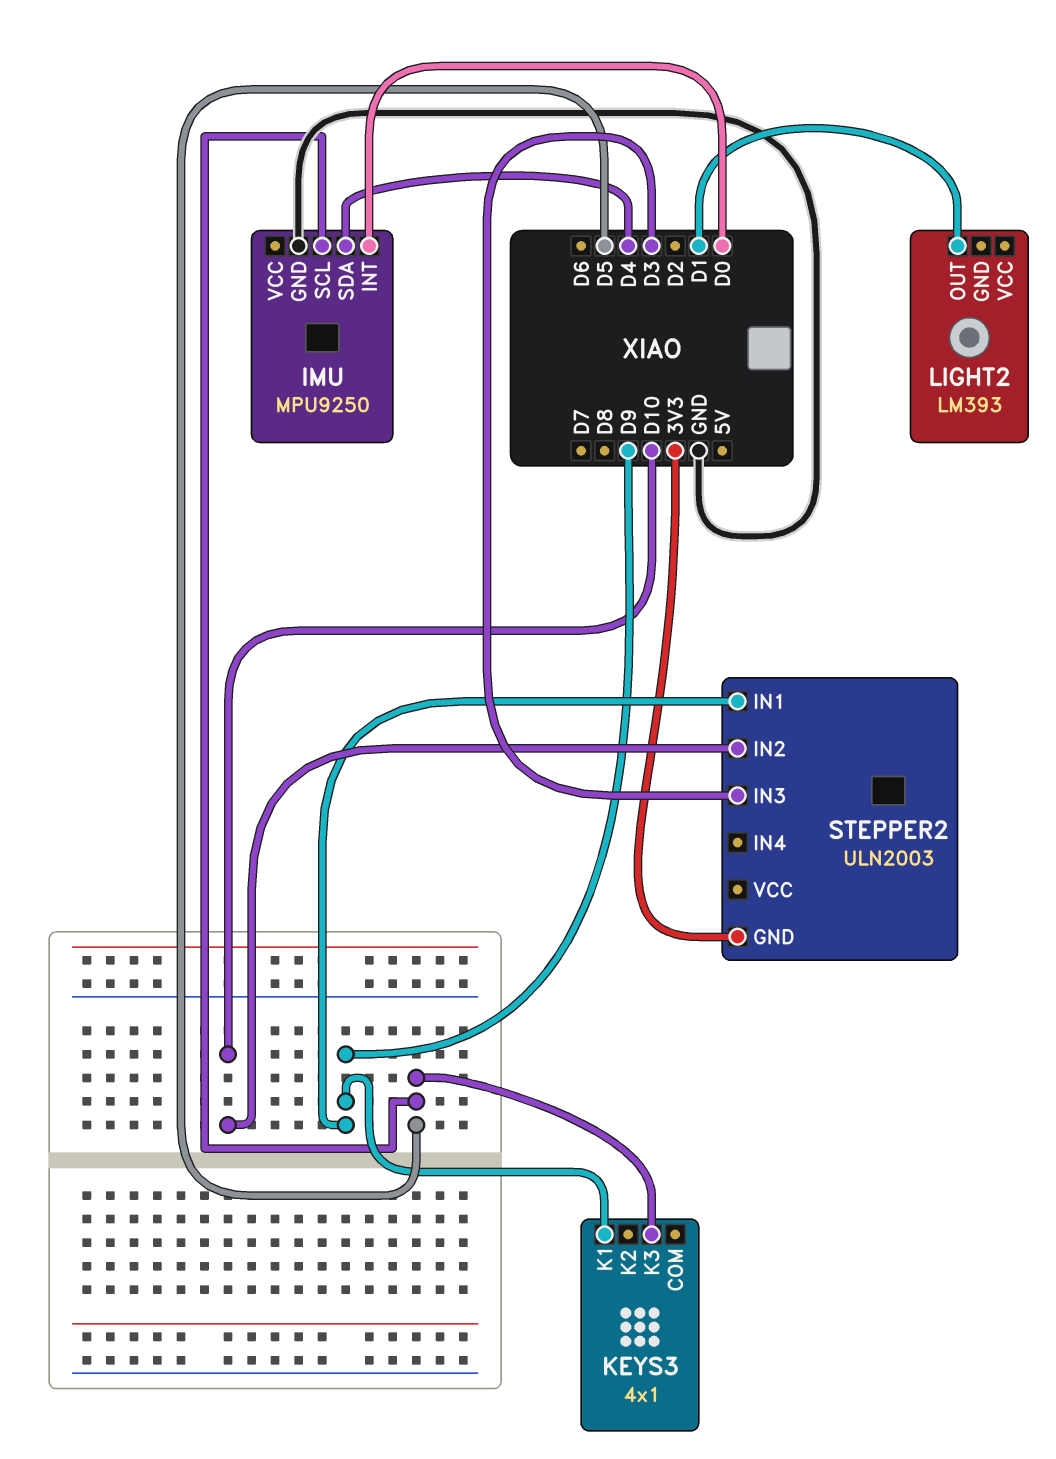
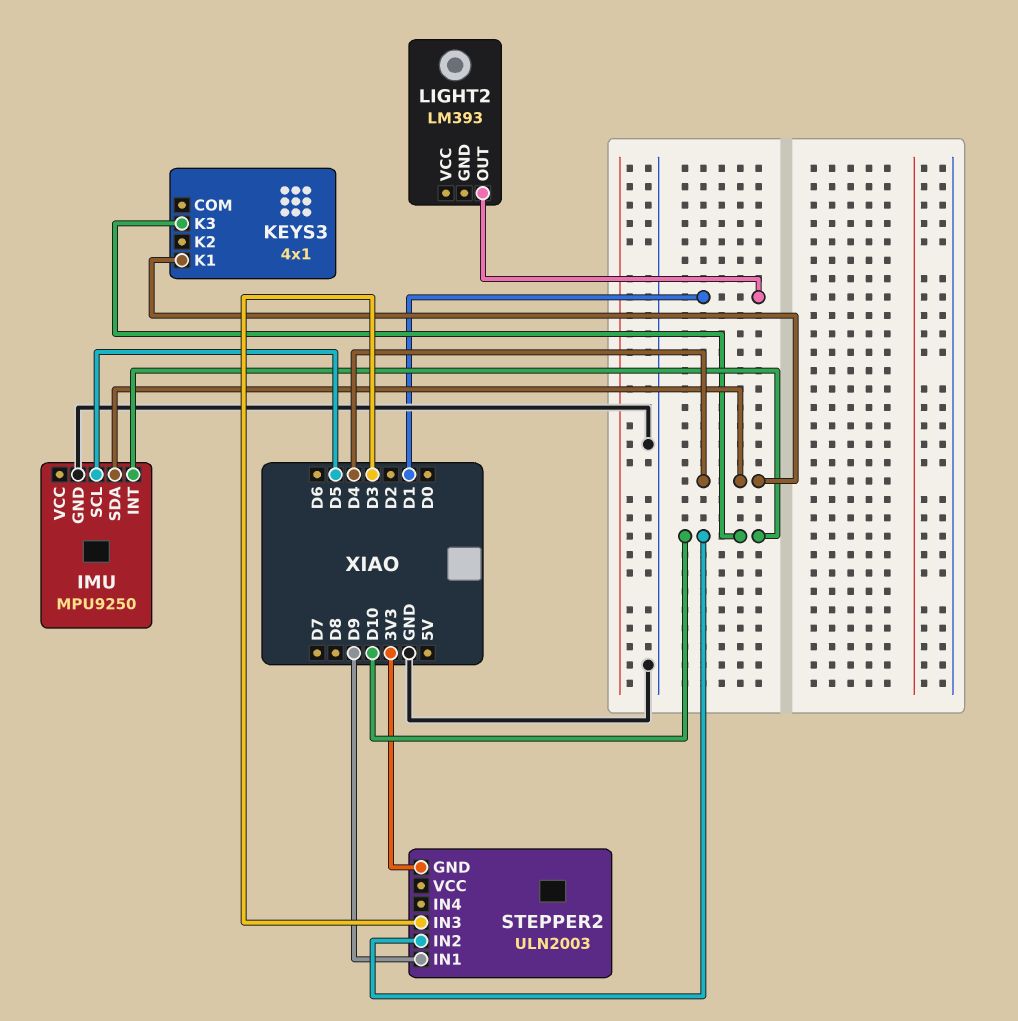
IMU pin INT: D0 -> D10
KEYS3 pin K1: D9 -> D4
KEYS3 pin K3: D5 -> D10

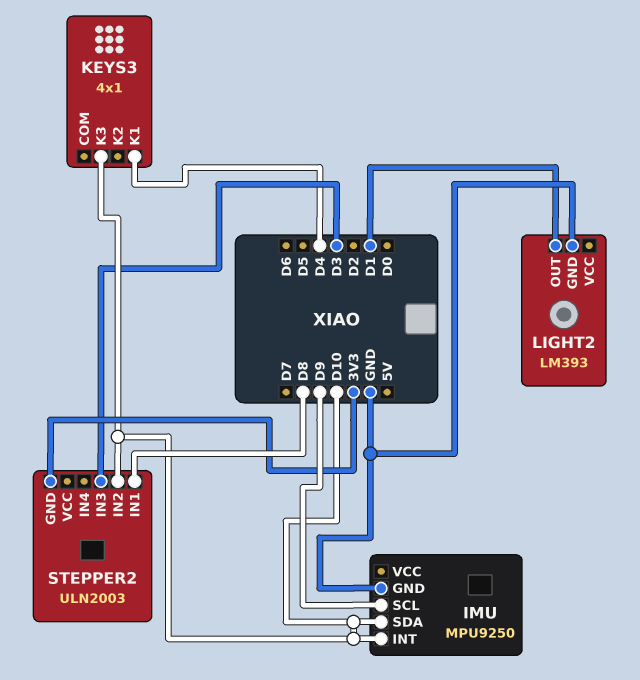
IMU pin SCL: D5 -> D9
IMU pin SDA: D4 -> D10
LIGHT2 pin GND: none -> GND
STEPPER2 pin IN1: D9 -> D8

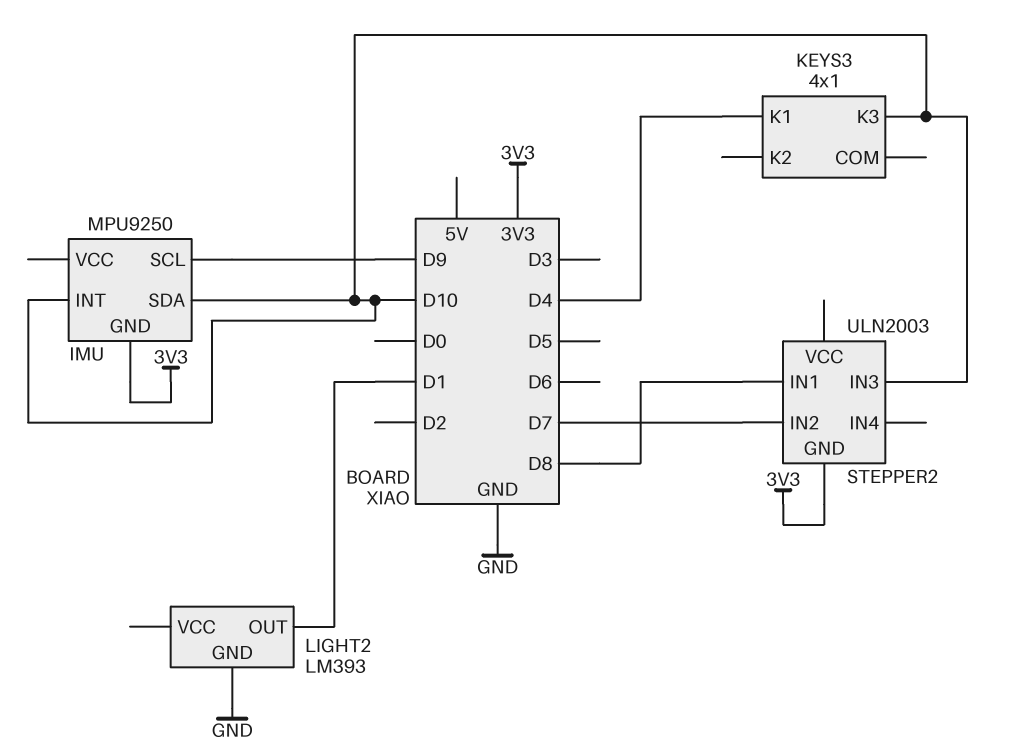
IMU pin GND: GND -> 3V3
STEPPER2 pin IN2: D10 -> D7
STEPPER2 pin IN3: D3 -> D10

